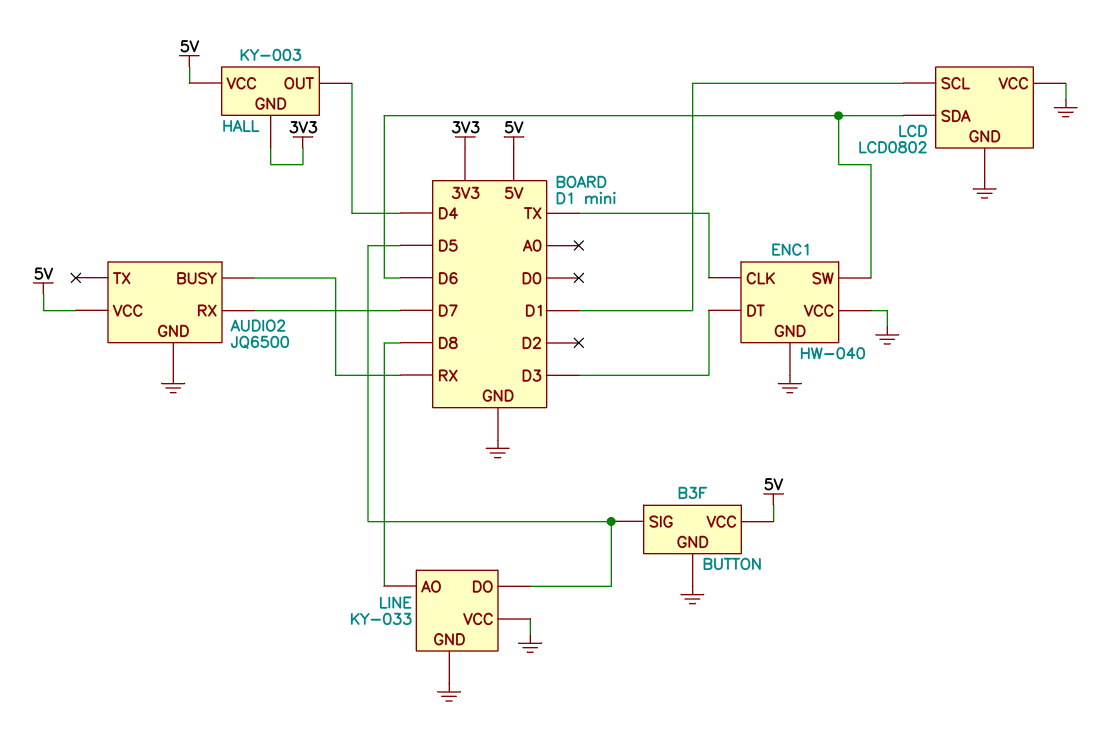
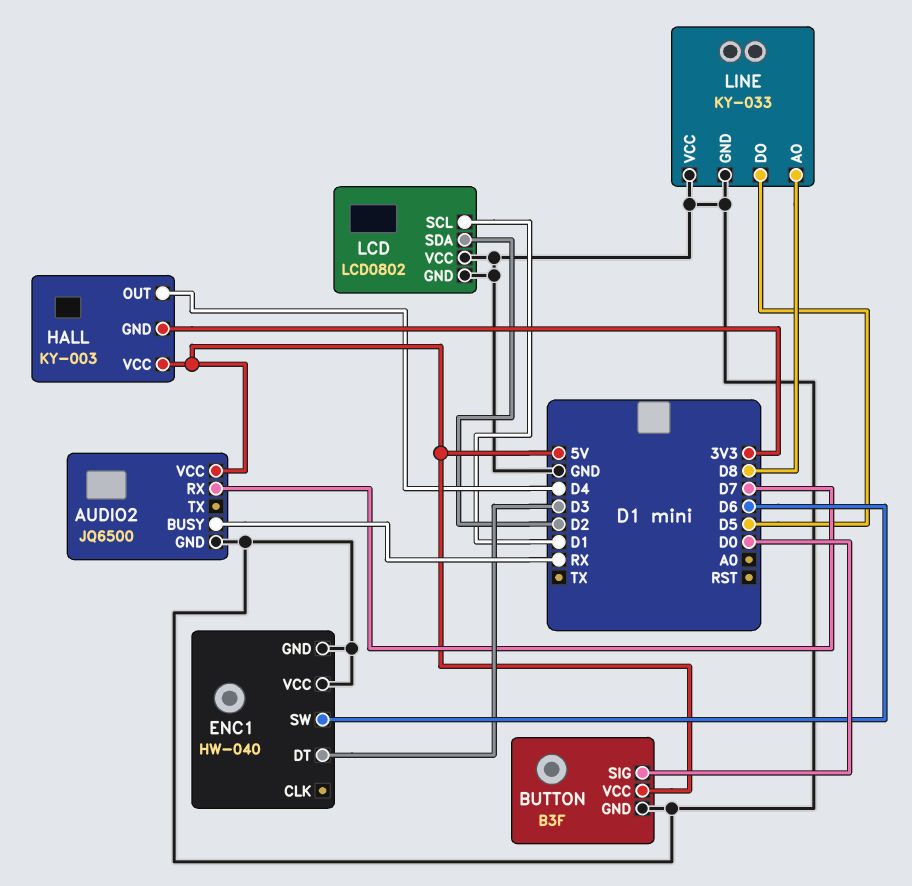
BUTTON pin SIG: D5 -> D0
ENC1 pin CLK: TX -> none
LCD pin SDA: D6 -> D2

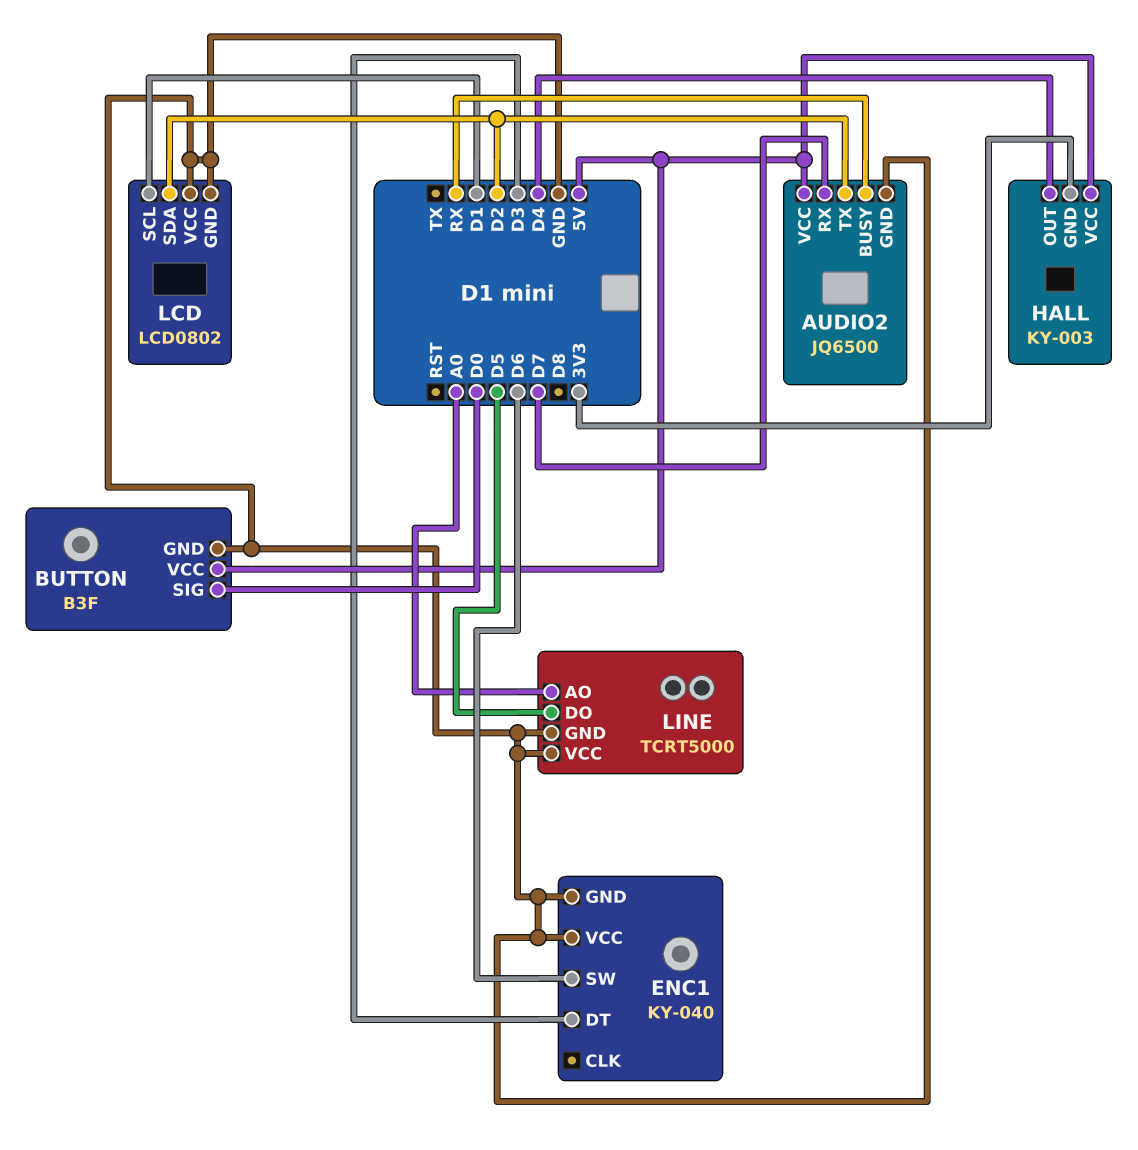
AUDIO2 pin TX: none -> D2
ENC1: HW-040 -> KY-040
LINE: KY-033 -> TCRT5000
LINE pin AO: D8 -> A0

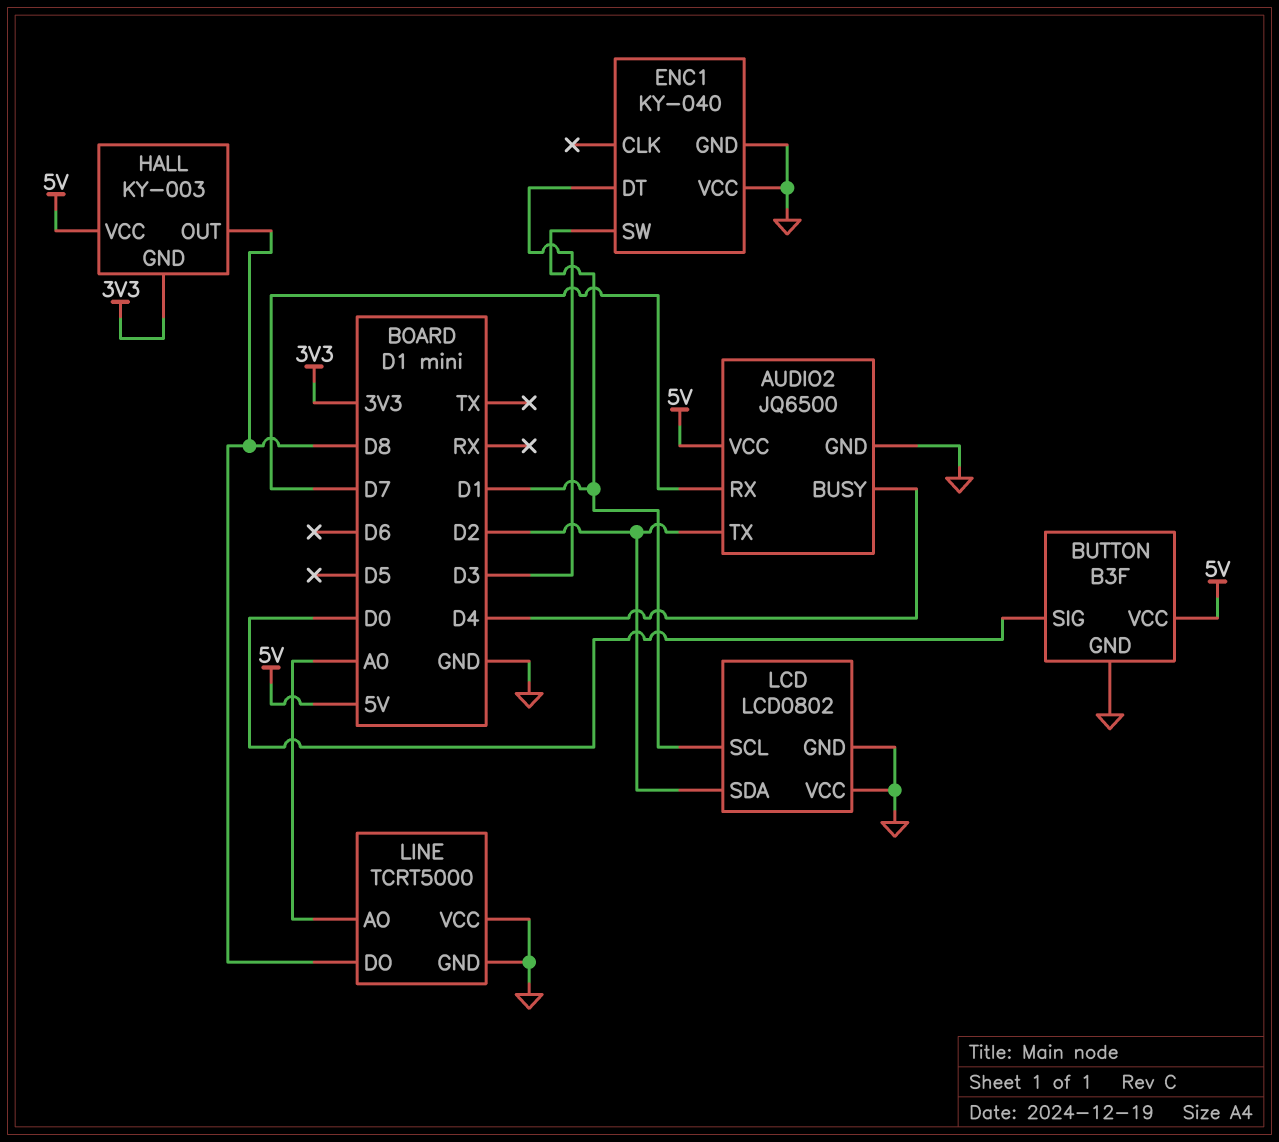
AUDIO2 pin BUSY: RX -> D4
ENC1 pin SW: D6 -> D1
HALL pin OUT: D4 -> D8
LINE pin DO: D5 -> D8

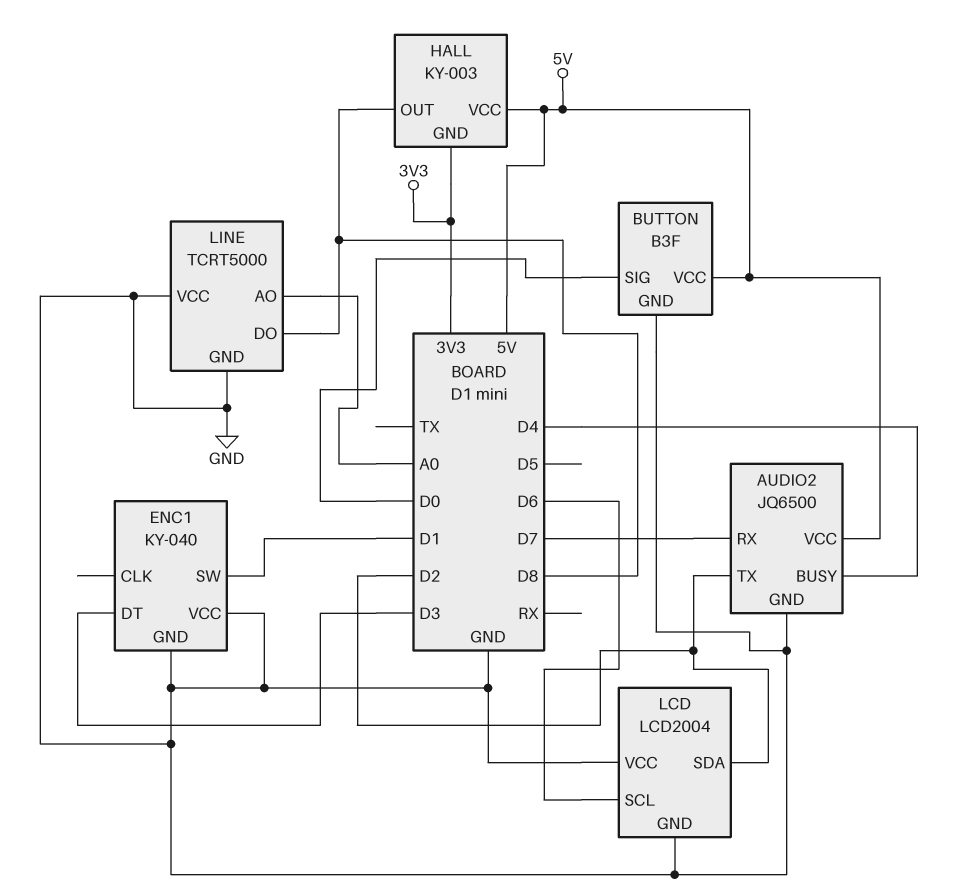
LCD: LCD0802 -> LCD2004
LCD pin SCL: D1 -> D6

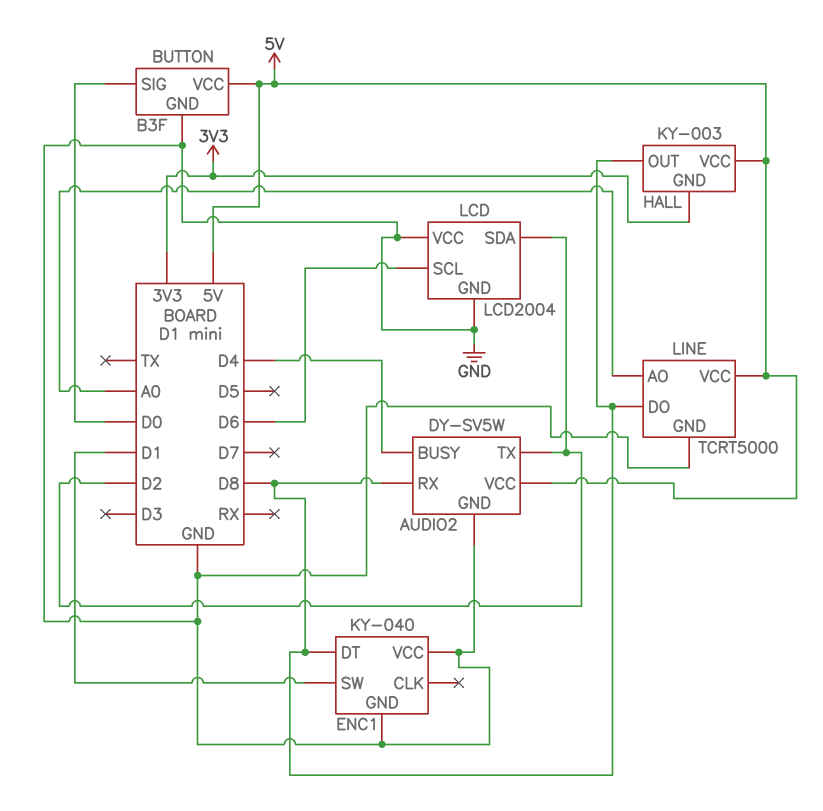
AUDIO2: JQ6500 -> DY-SV5W
AUDIO2 pin RX: D7 -> D8
ENC1 pin DT: D3 -> D8
LINE pin VCC: GND -> 5V

